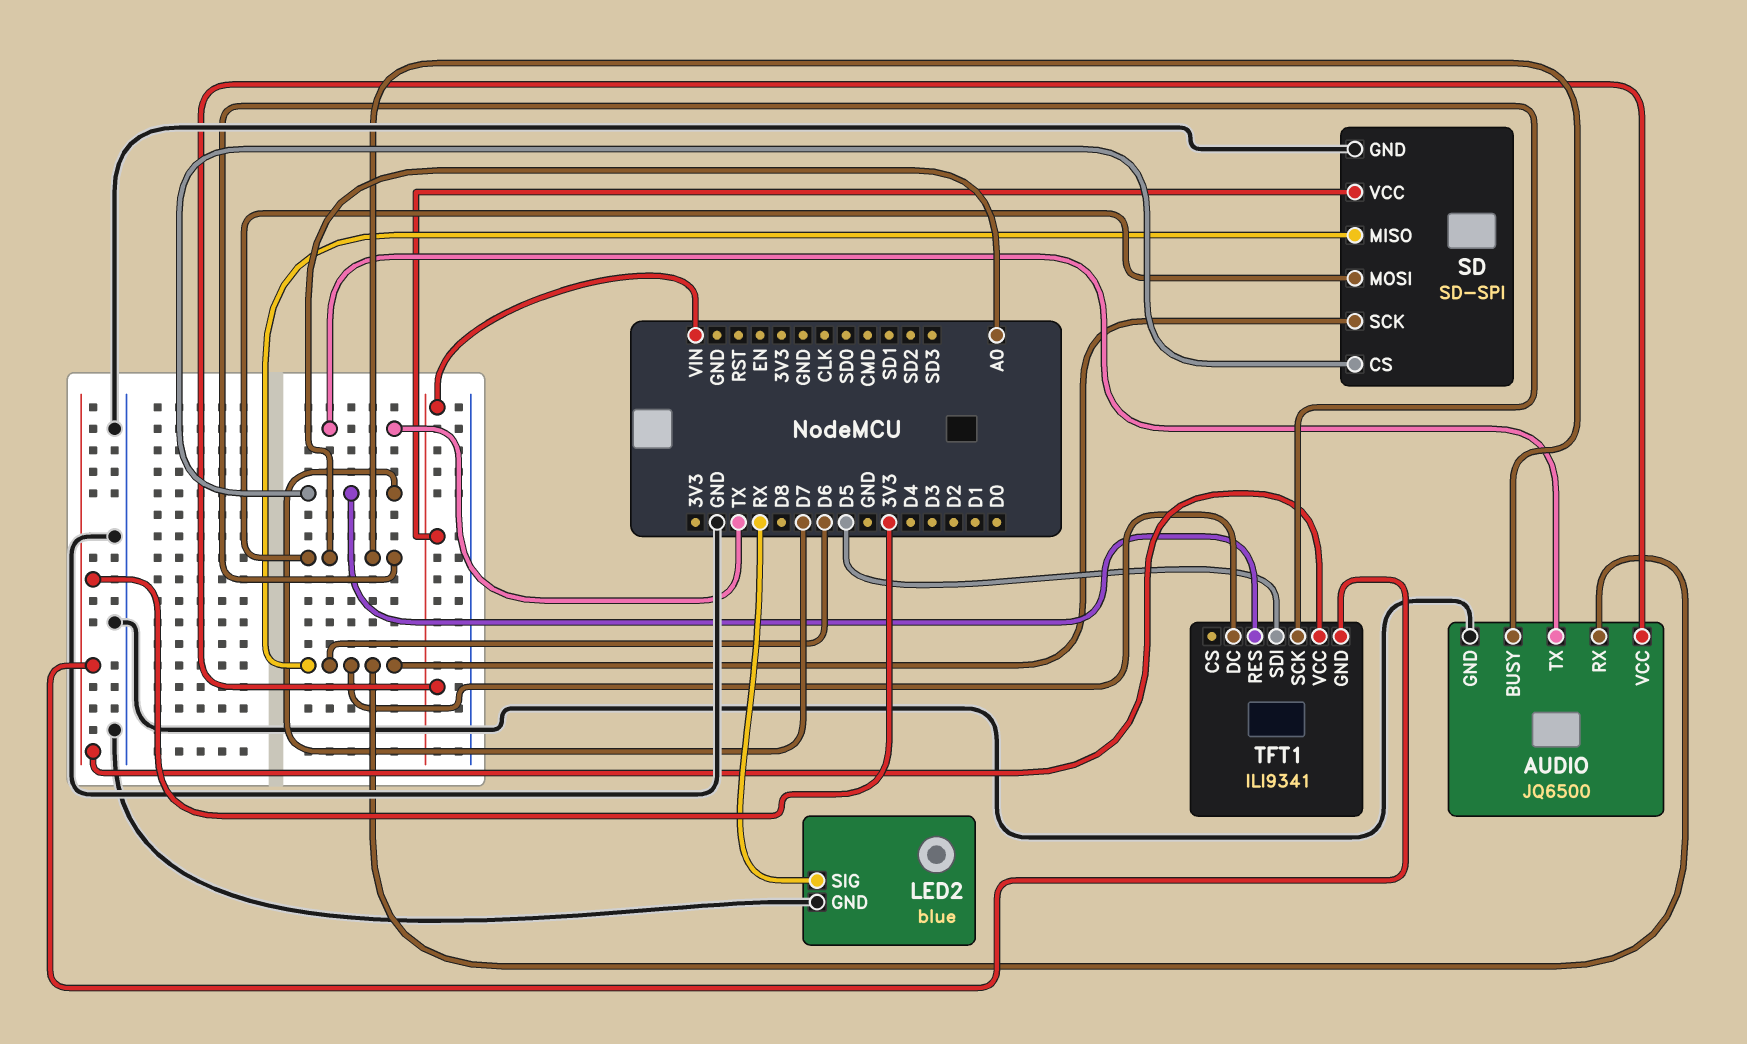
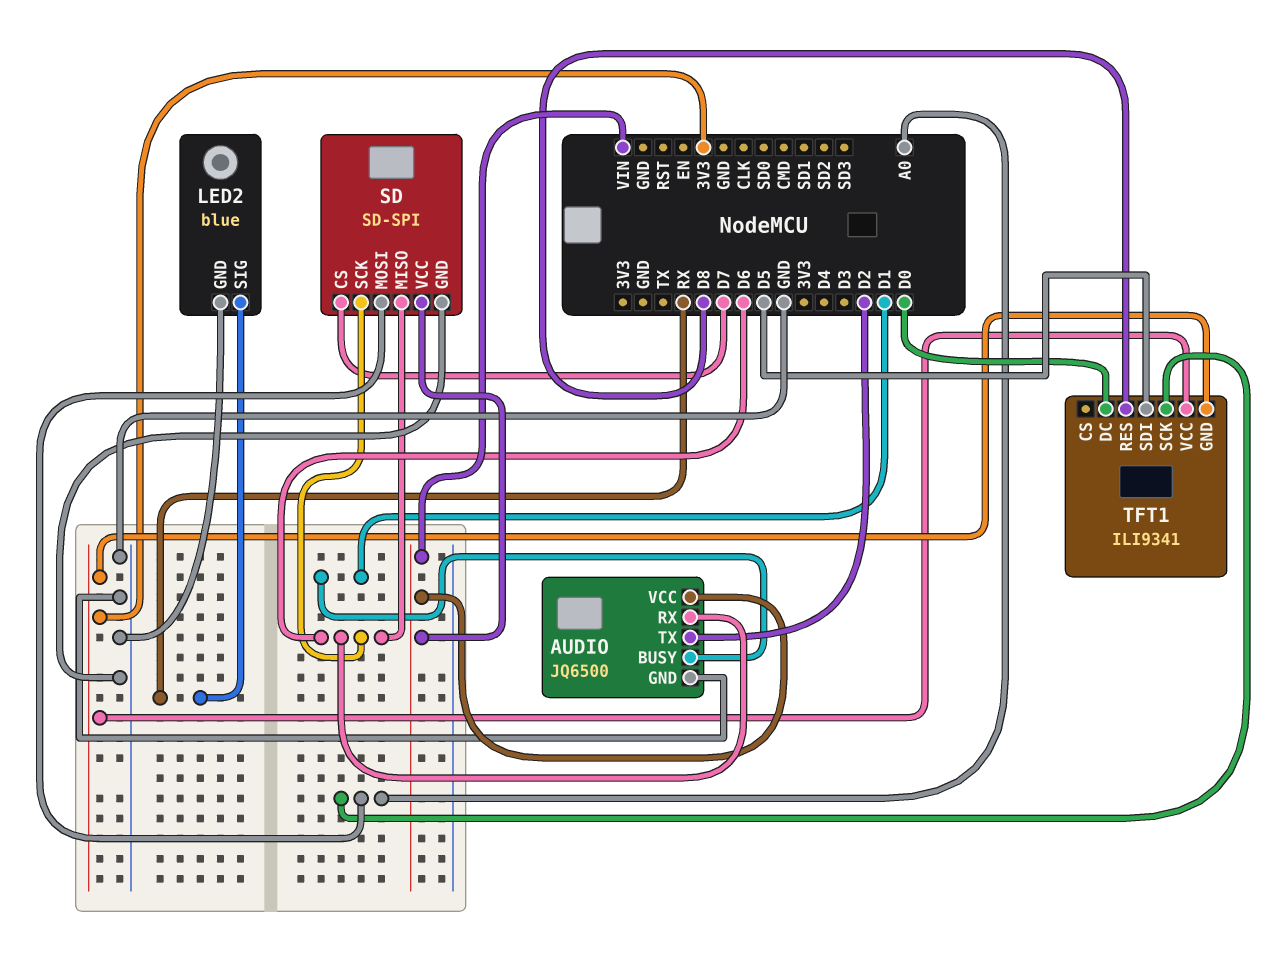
AUDIO pin BUSY: A0 -> D1
AUDIO pin TX: TX -> D2
TFT1 pin DC: D6 -> D0
TFT1 pin RES: D7 -> D8

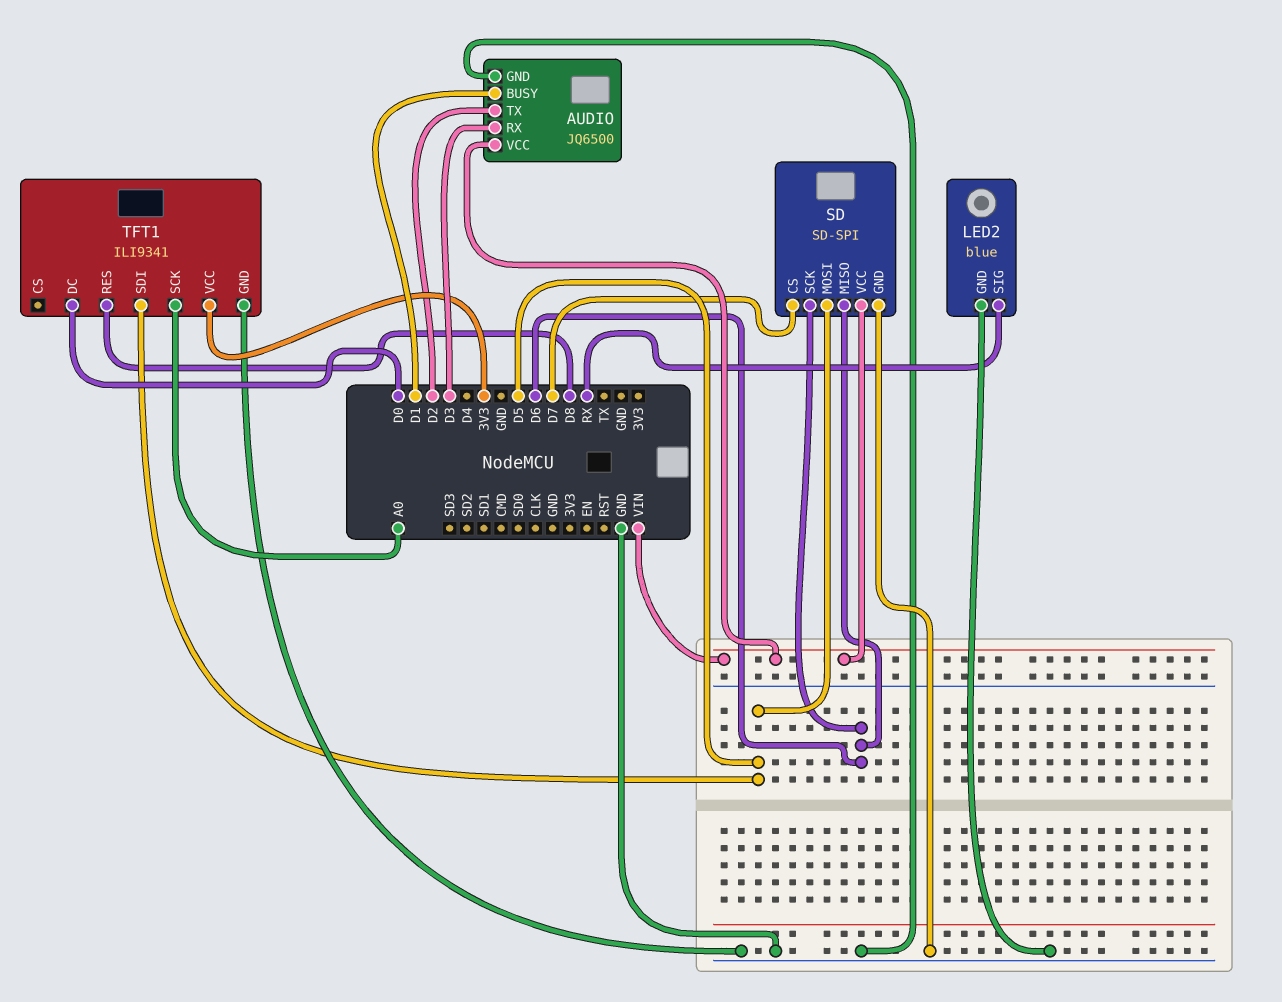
AUDIO pin RX: D6 -> D3
SD pin MOSI: A0 -> D5
TFT1 pin GND: 3V3 -> GND

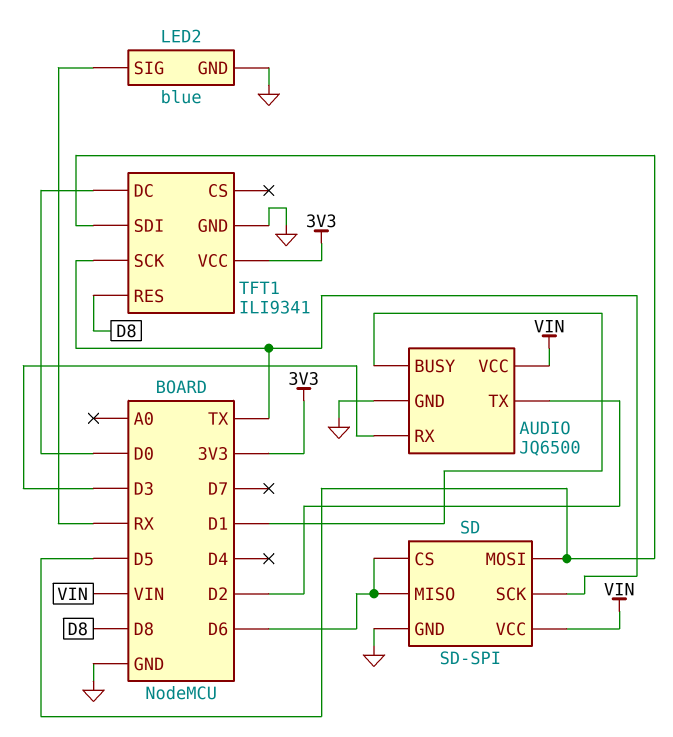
SD pin CS: D7 -> D6
SD pin SCK: D6 -> TX
TFT1 pin SCK: A0 -> TX

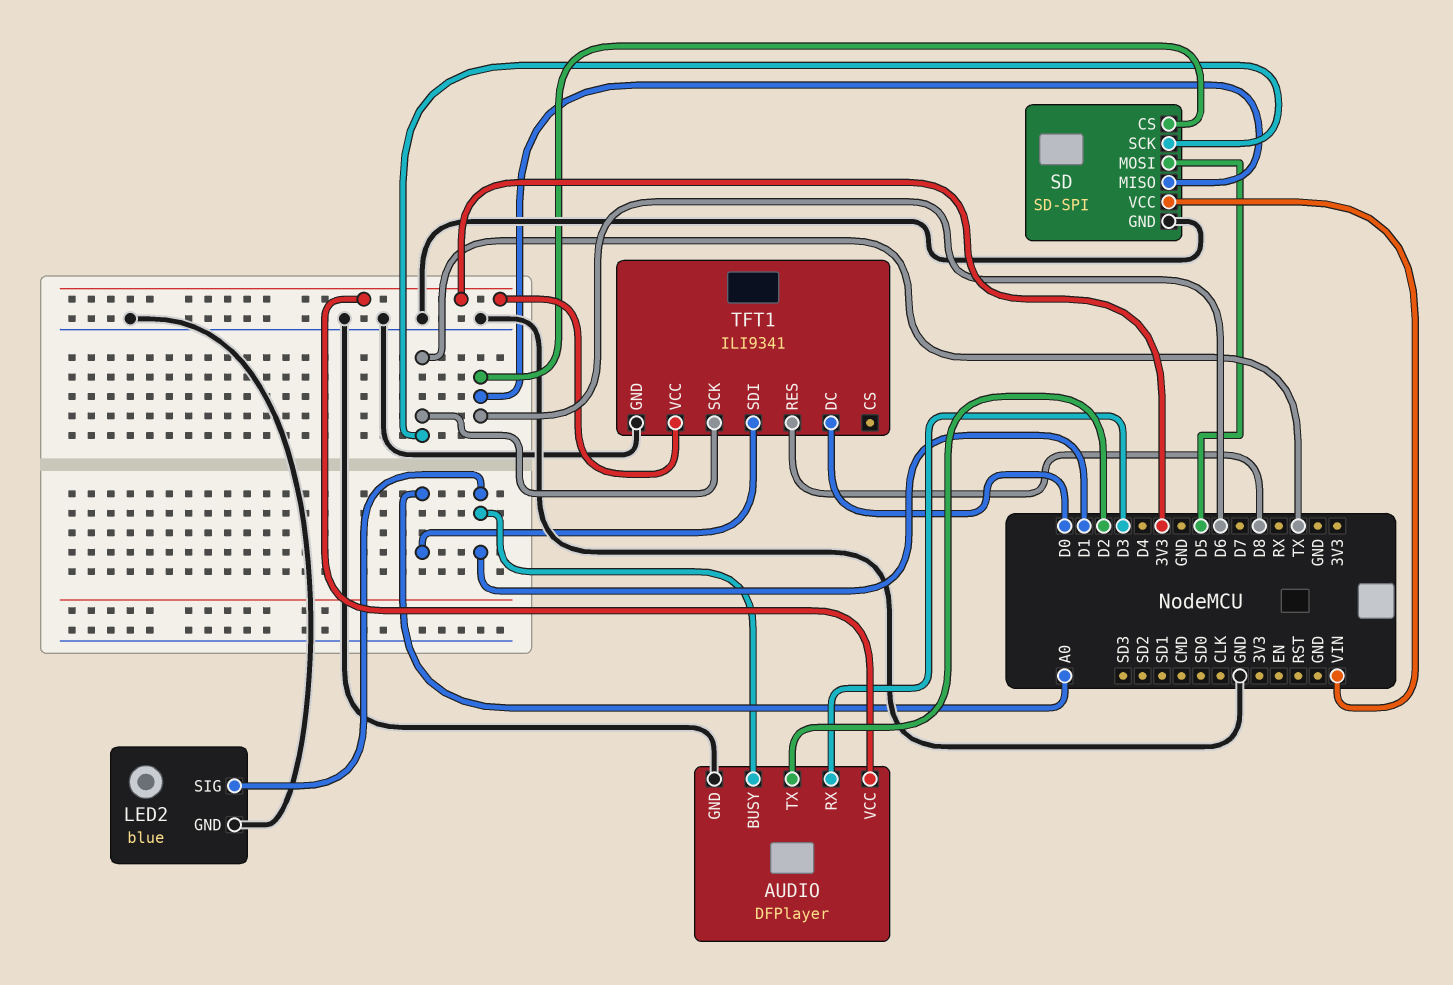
AUDIO: JQ6500 -> DFPlayer
AUDIO pin VCC: VIN -> 3V3
LED2 pin SIG: RX -> D1
TFT1 pin SDI: D5 -> A0

